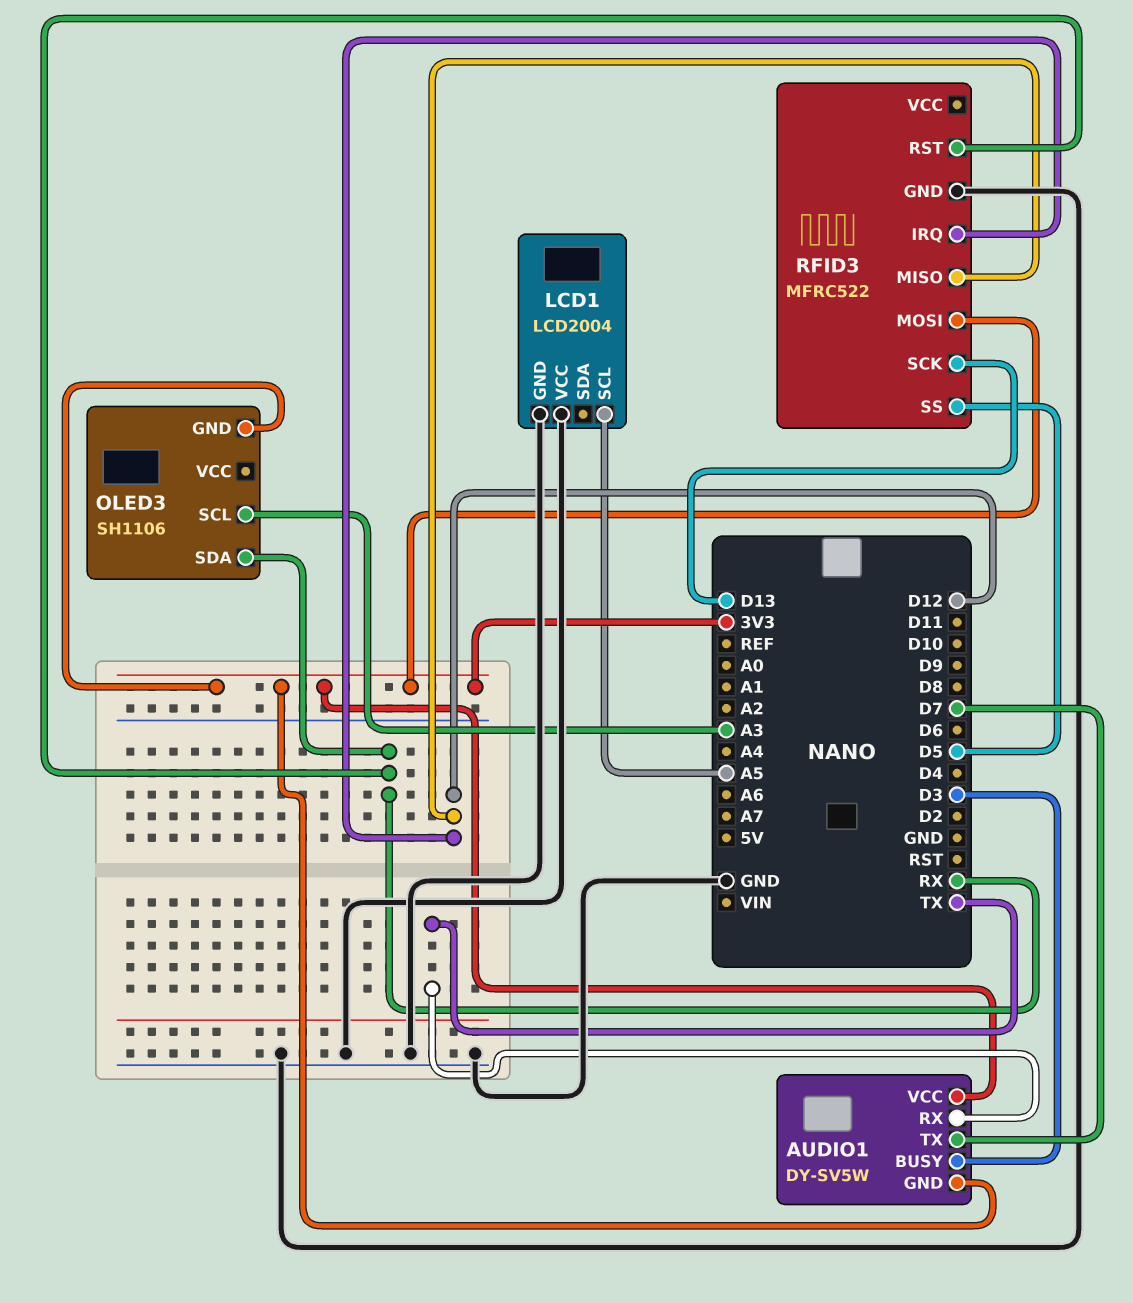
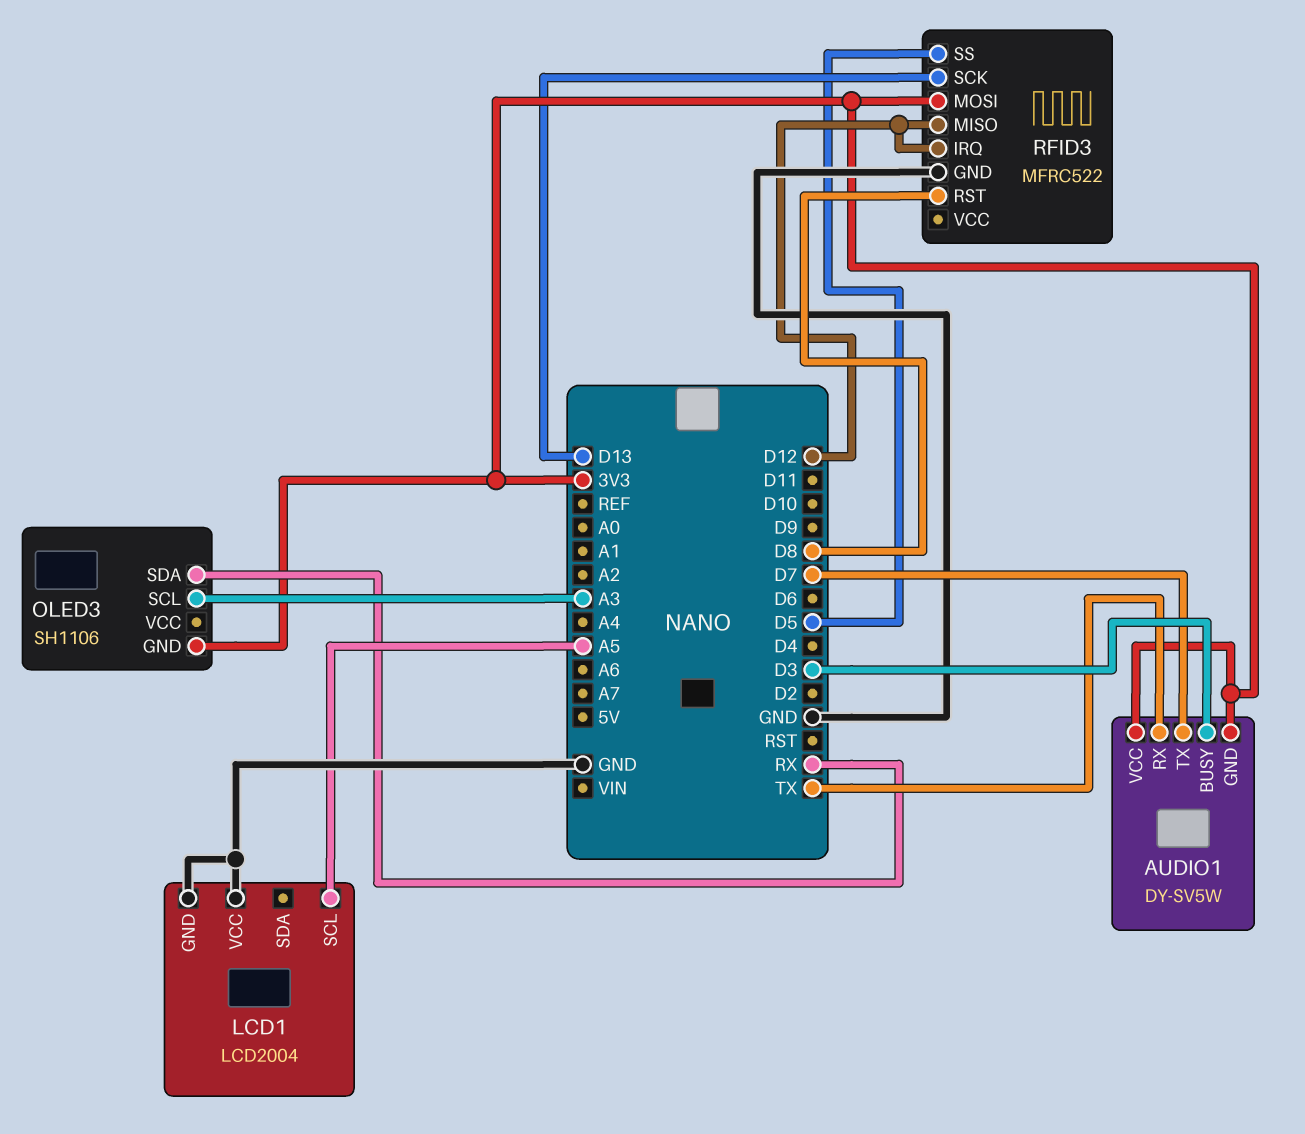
RFID3 pin RST: RX -> D8

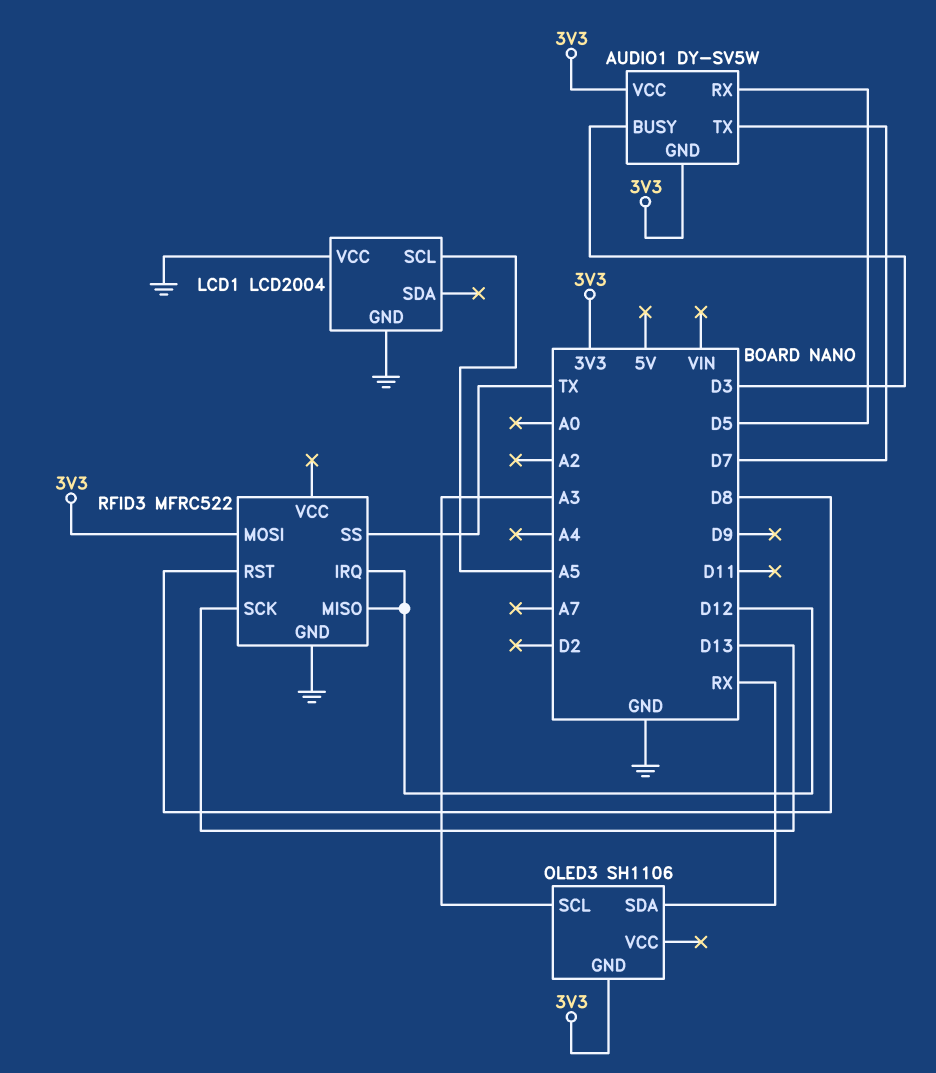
AUDIO1 pin RX: TX -> D5
RFID3 pin SS: D5 -> TX

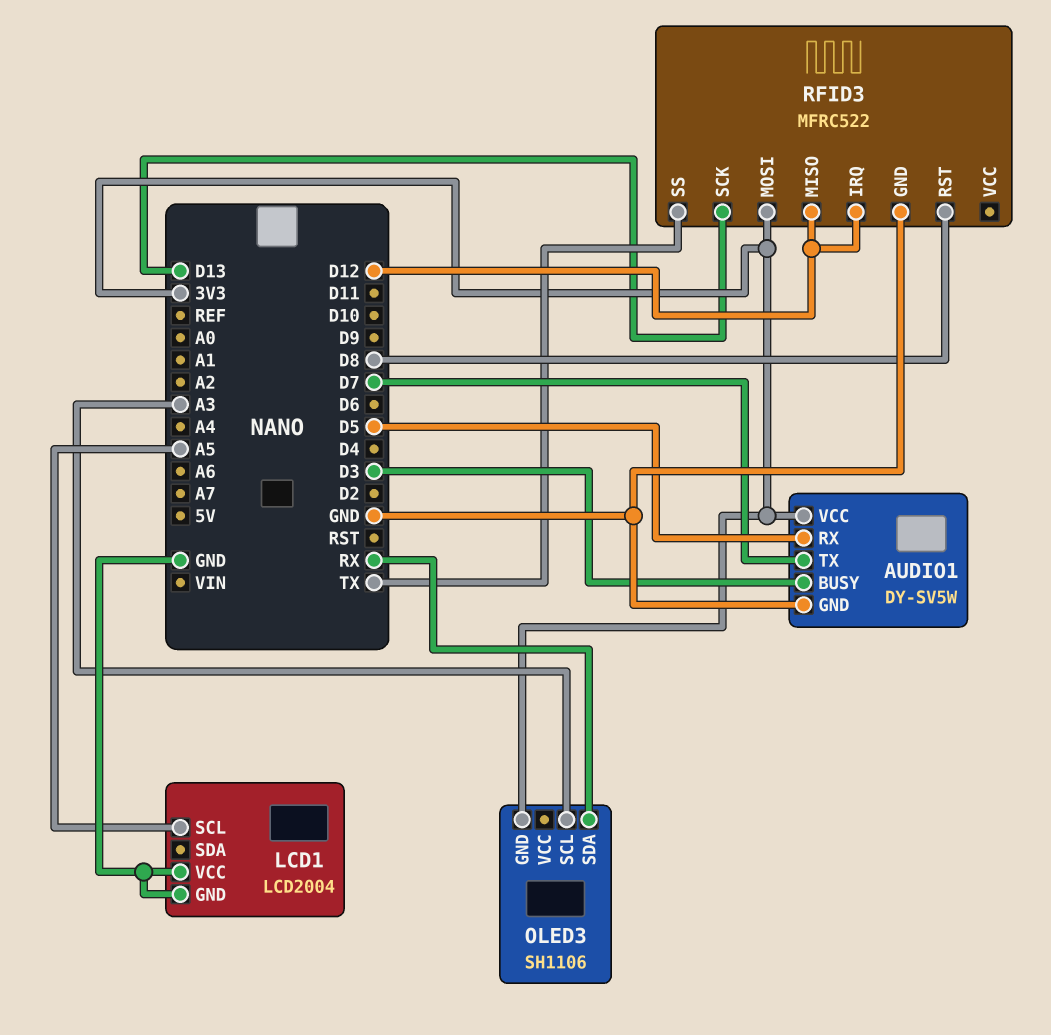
AUDIO1 pin GND: 3V3 -> GND

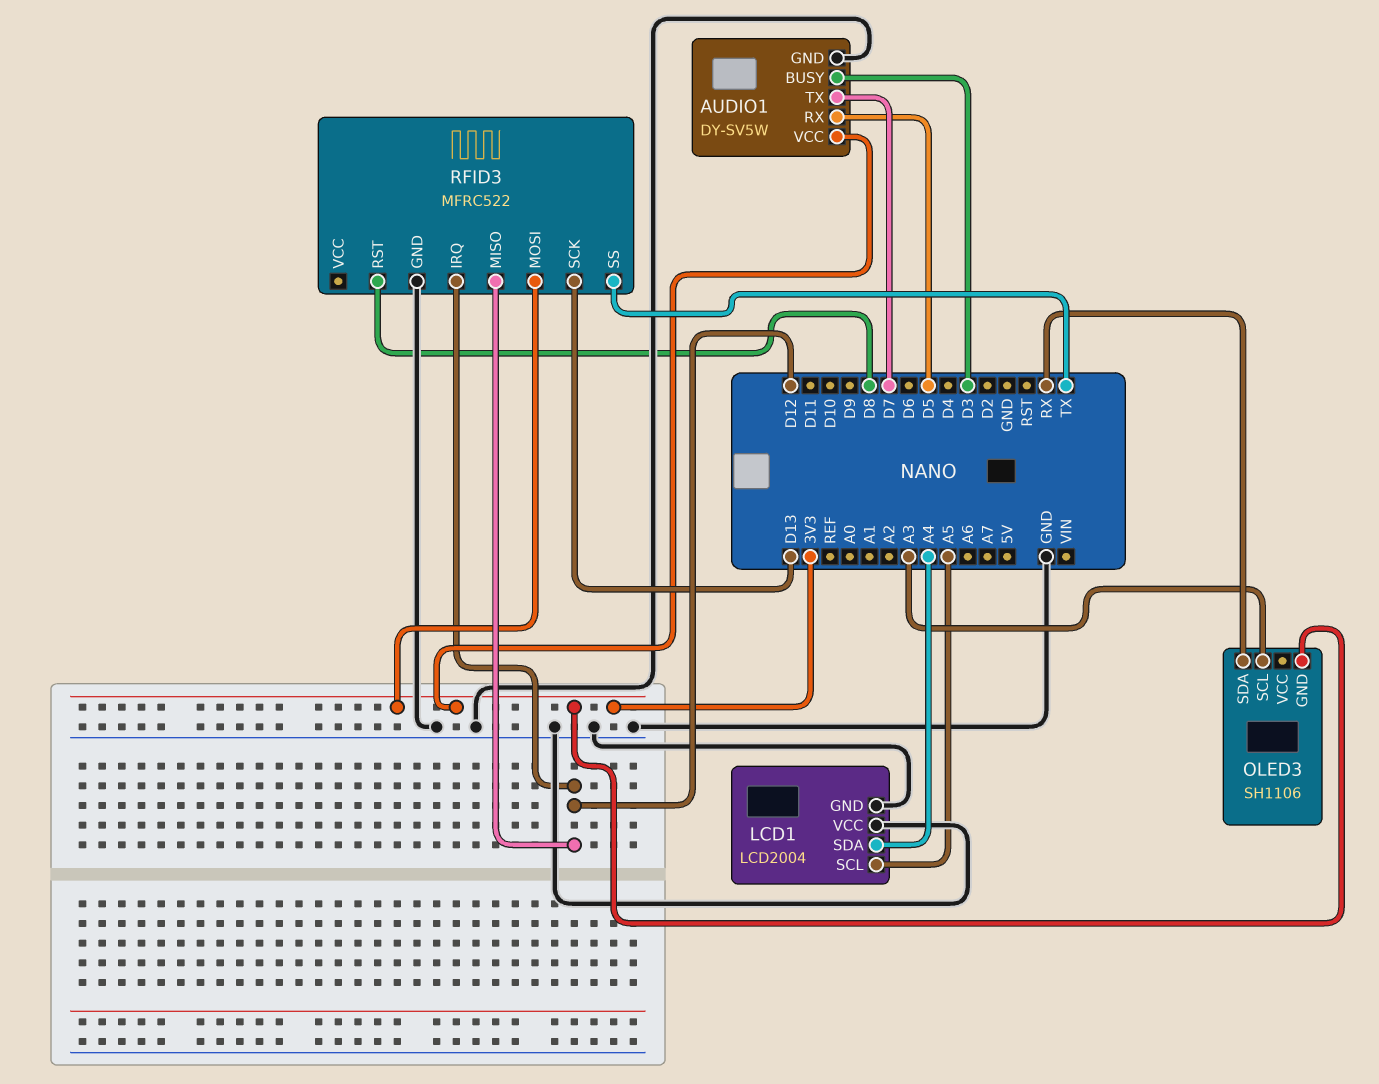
LCD1 pin SDA: none -> A4

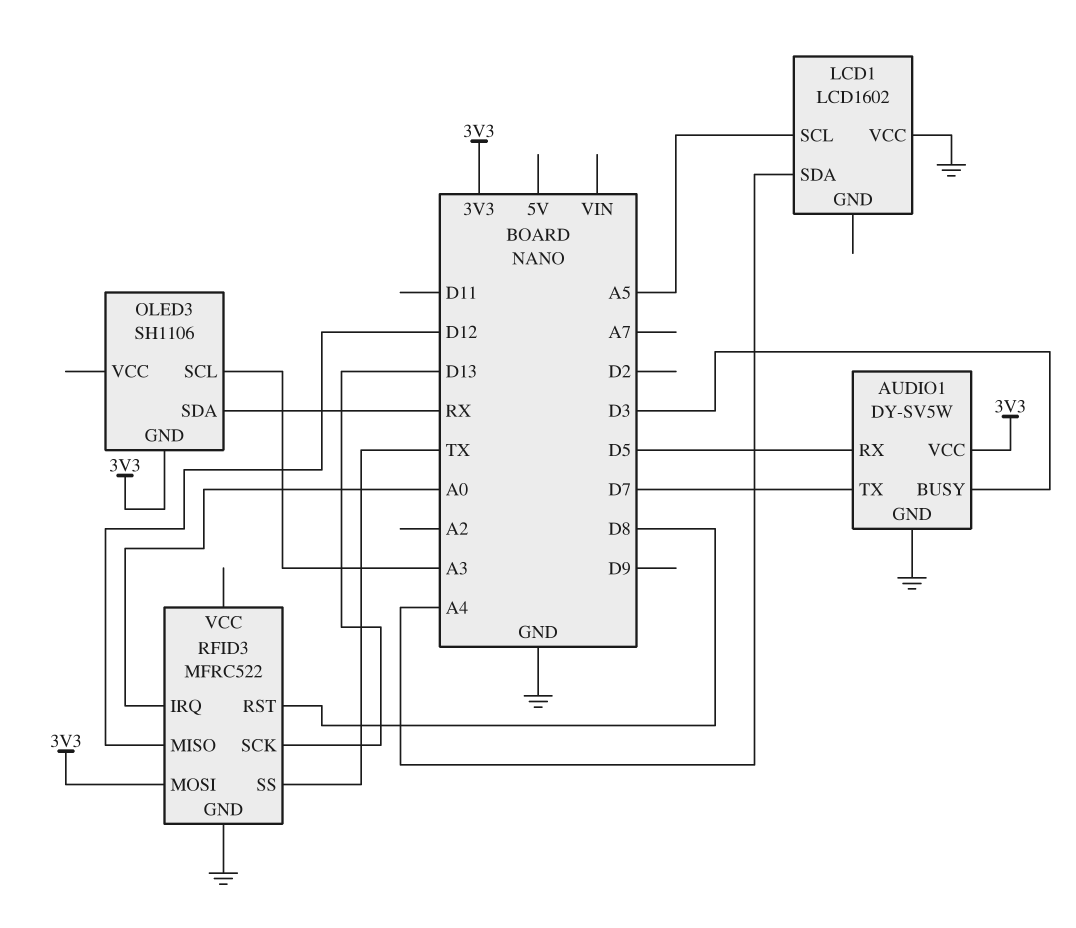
LCD1: LCD2004 -> LCD1602
LCD1 pin GND: GND -> none
RFID3 pin IRQ: D12 -> A0

